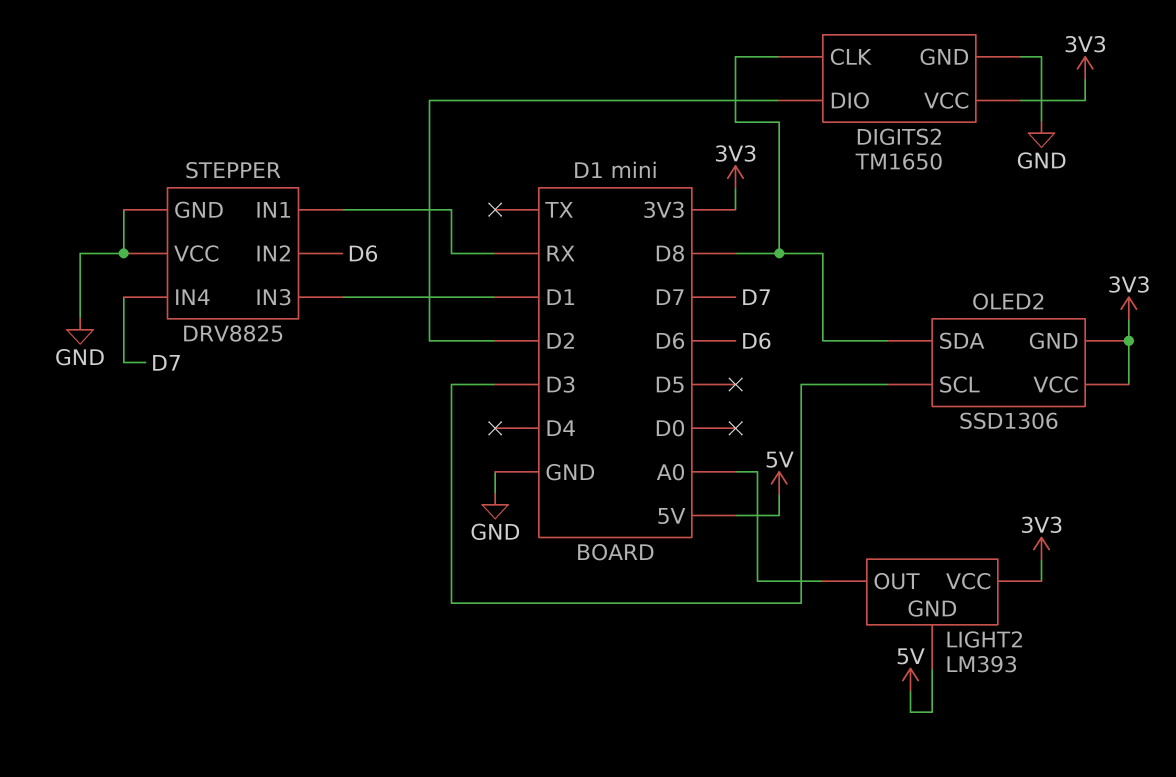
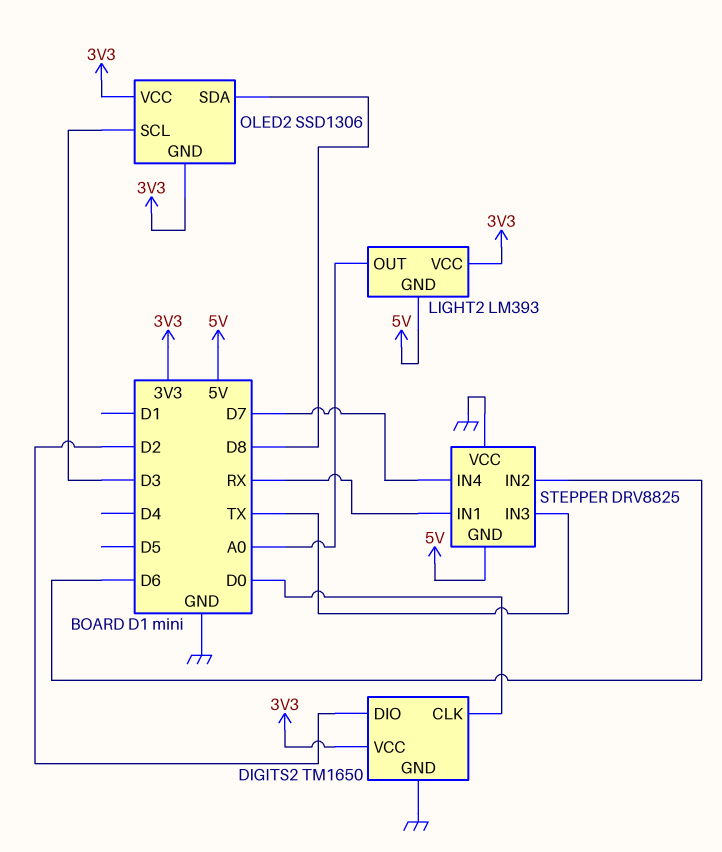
DIGITS2 pin CLK: D8 -> D0
STEPPER pin GND: GND -> 5V
STEPPER pin IN3: D1 -> TX

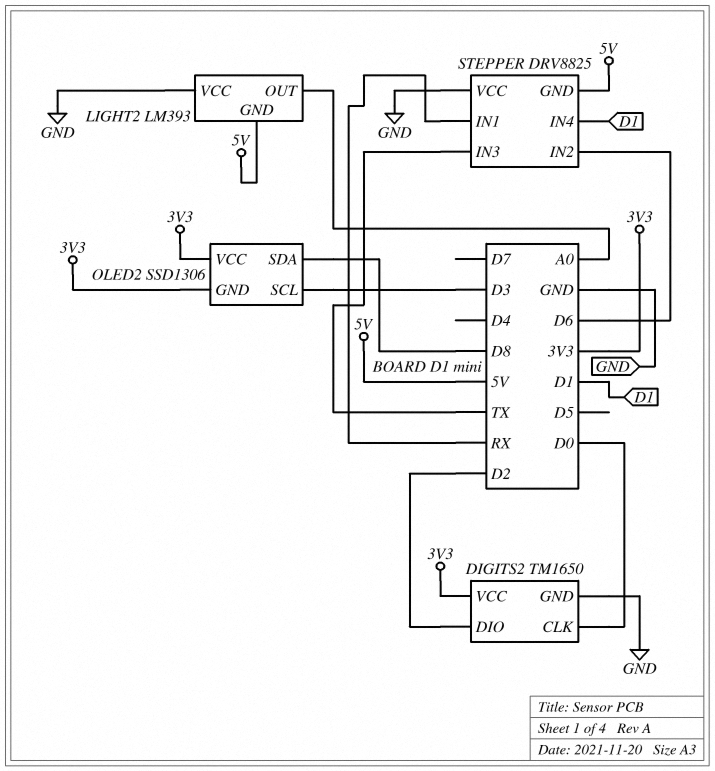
LIGHT2 pin VCC: 3V3 -> GND
STEPPER pin IN4: D7 -> D1

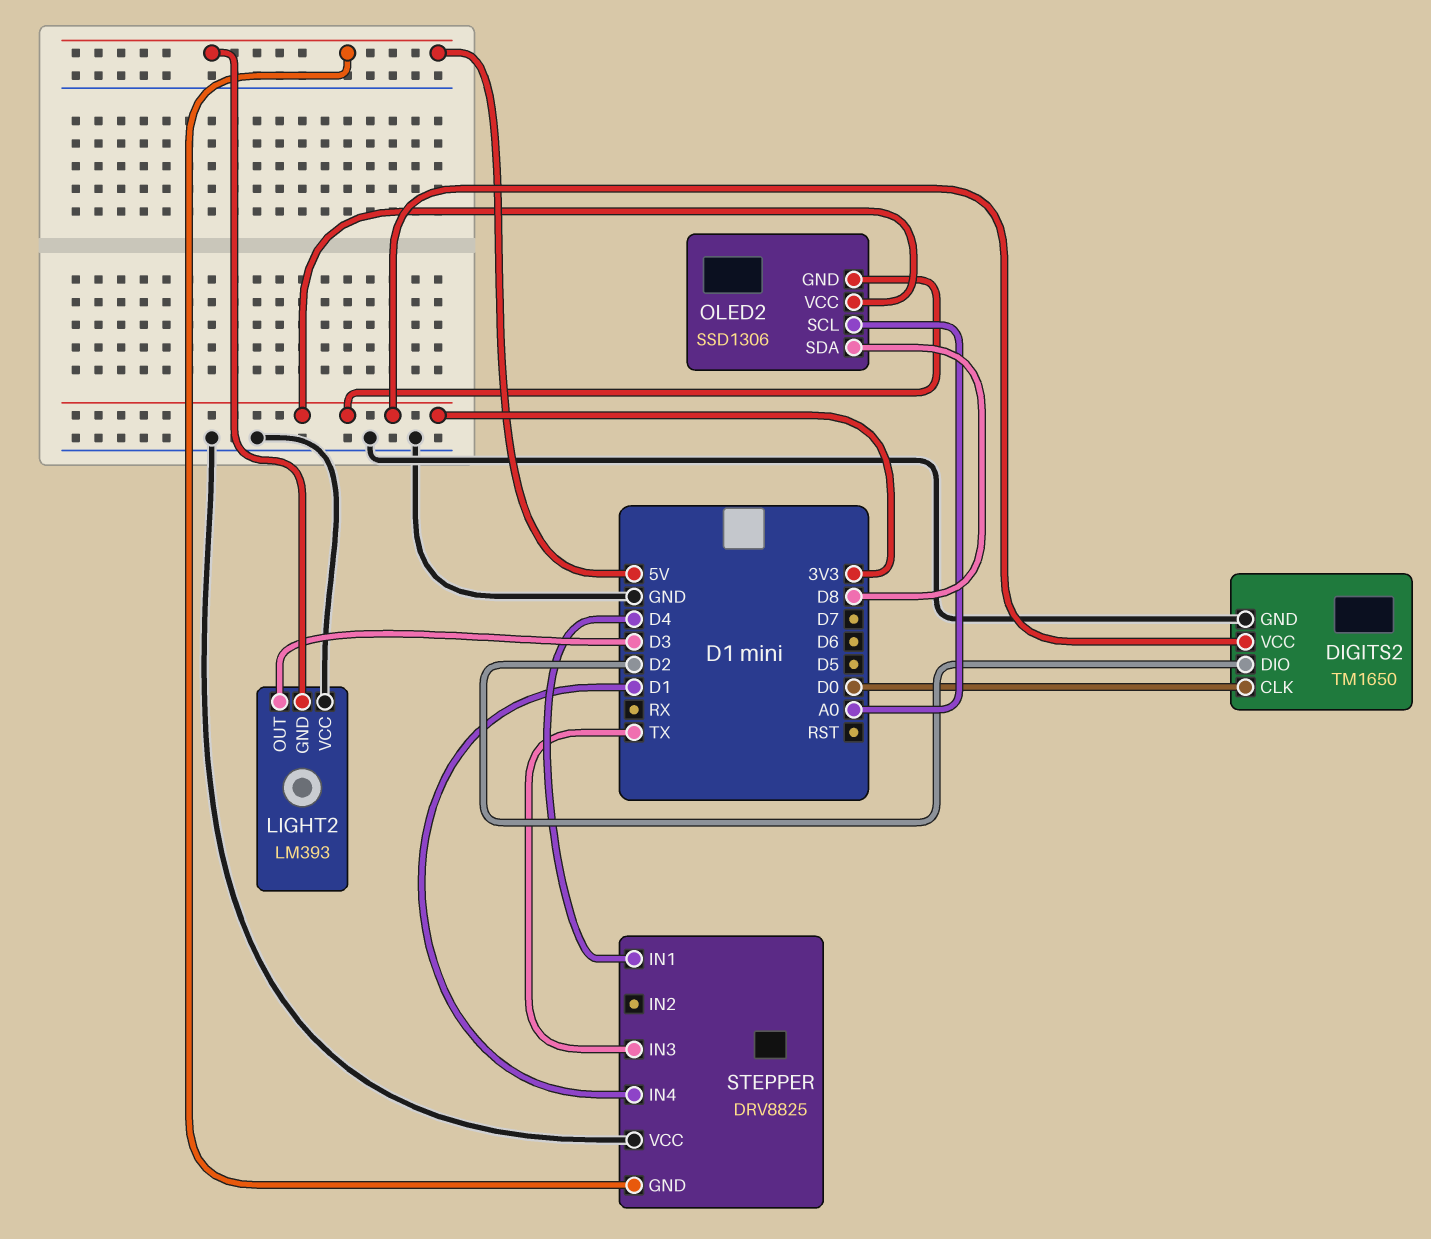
LIGHT2 pin OUT: A0 -> D3
OLED2 pin SCL: D3 -> A0
STEPPER pin IN1: RX -> D4
STEPPER pin IN2: D6 -> none

